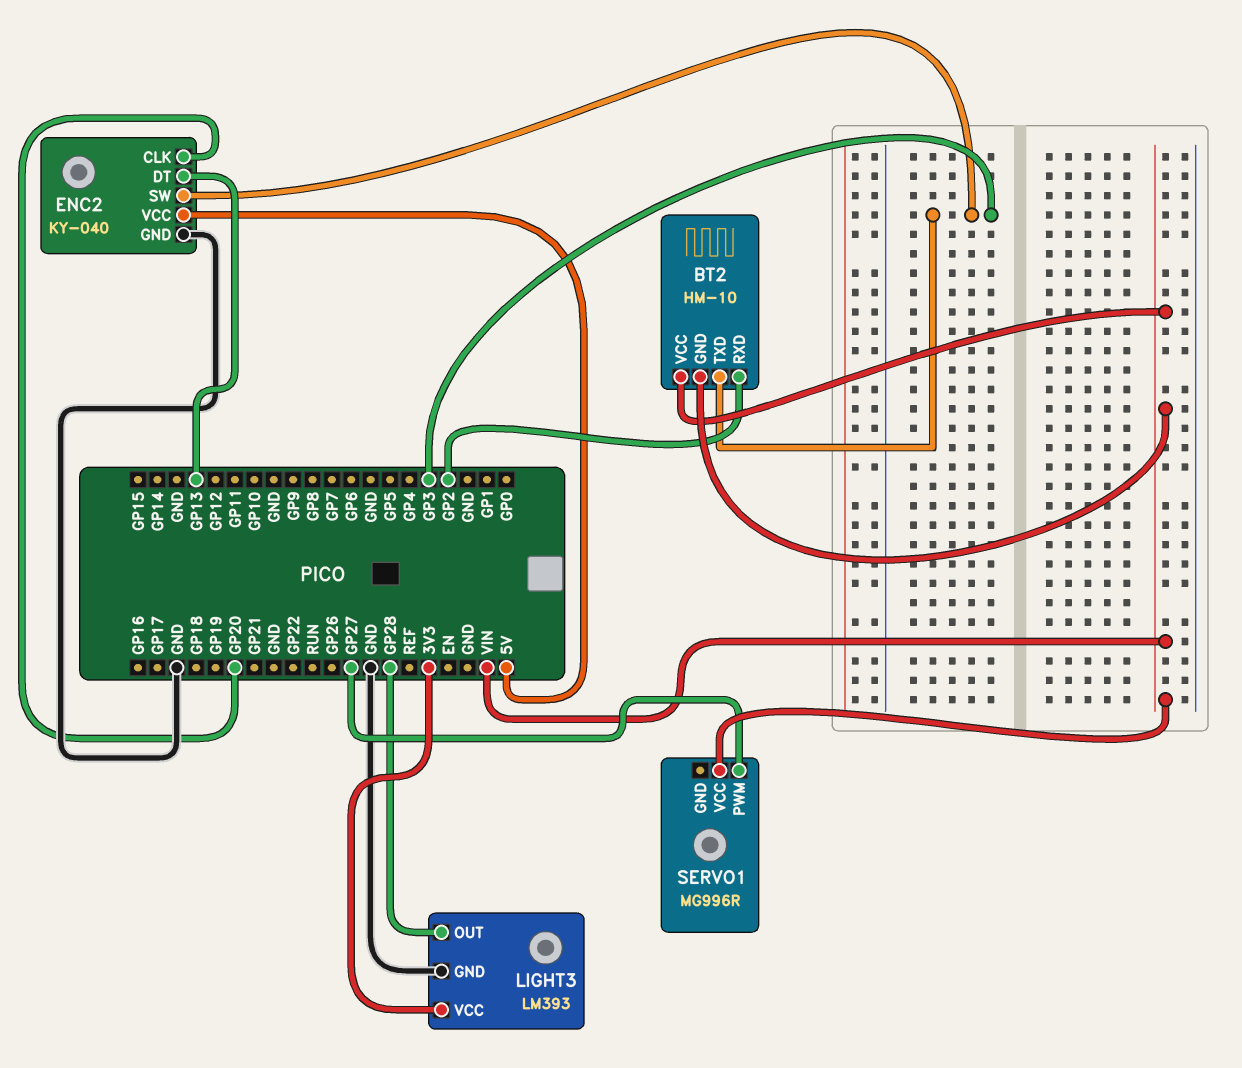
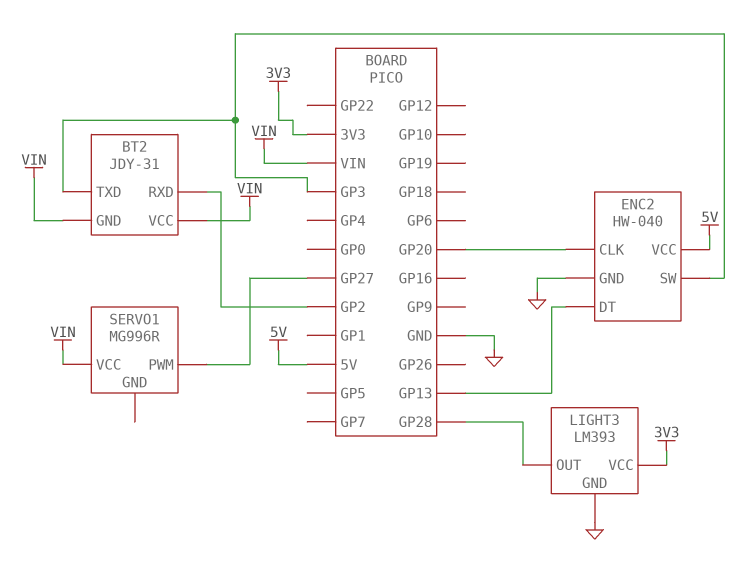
BT2: HM-10 -> JDY-31
ENC2: KY-040 -> HW-040

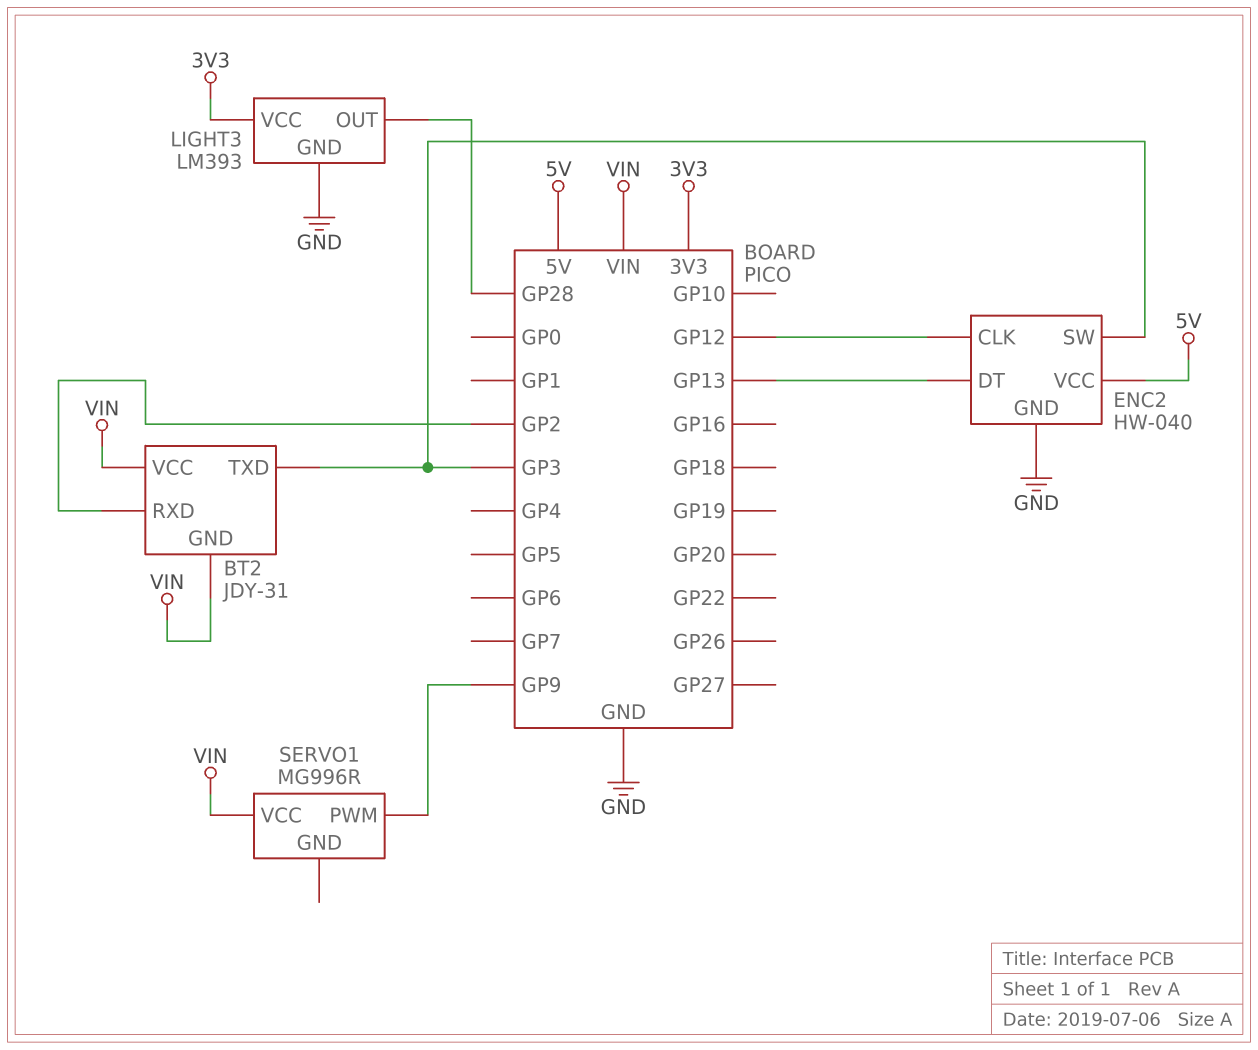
ENC2 pin CLK: GP20 -> GP12
SERVO1 pin PWM: GP27 -> GP9

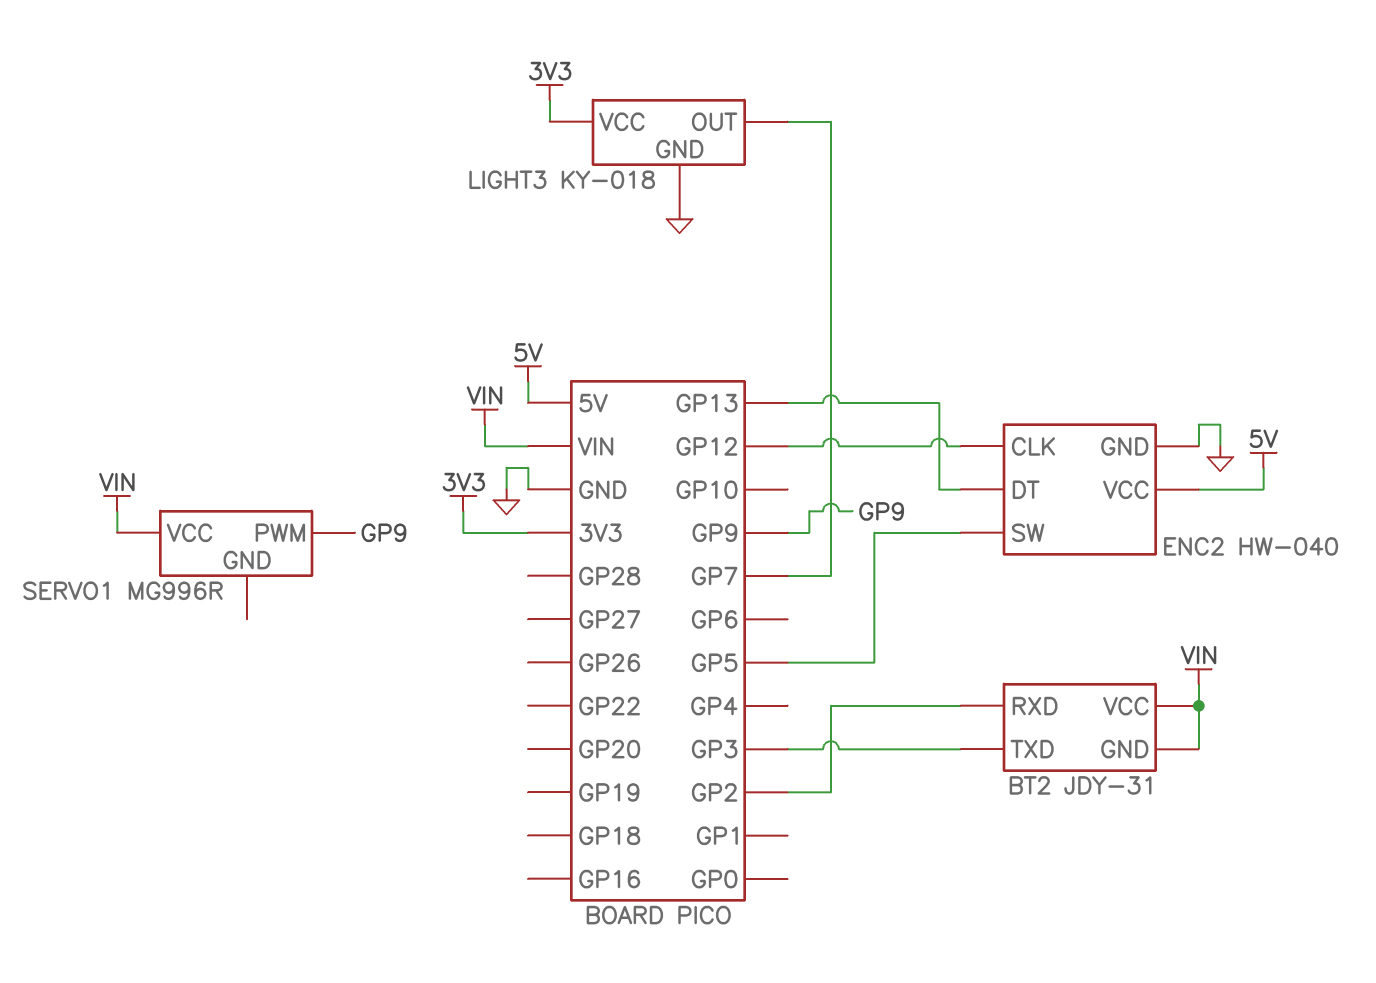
ENC2 pin SW: GP3 -> GP5
LIGHT3: LM393 -> KY-018
LIGHT3 pin OUT: GP28 -> GP7

